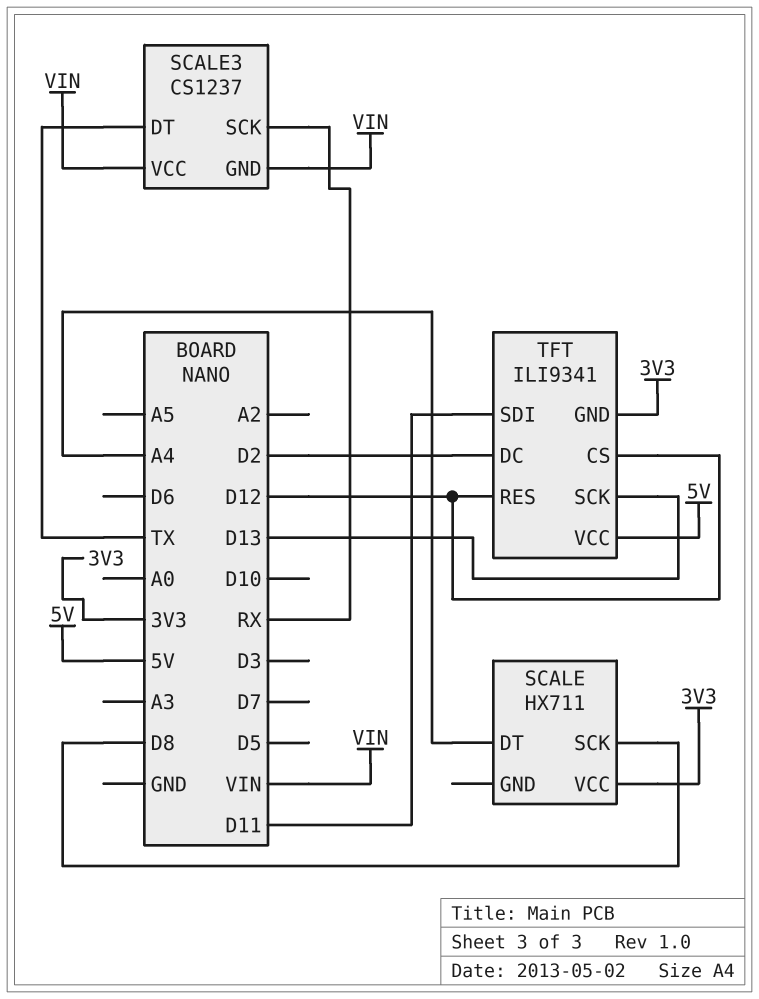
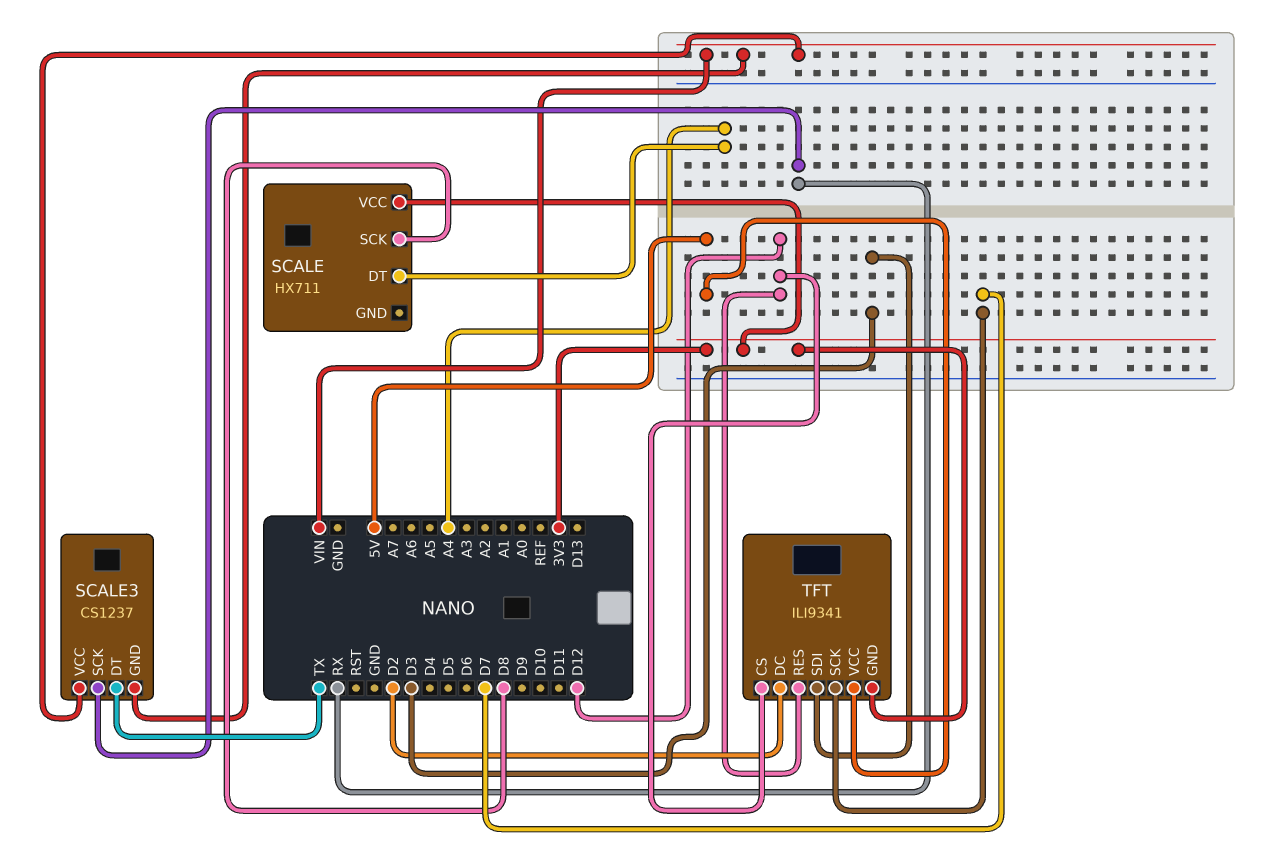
TFT pin SCK: D13 -> D7
TFT pin SDI: D11 -> D3

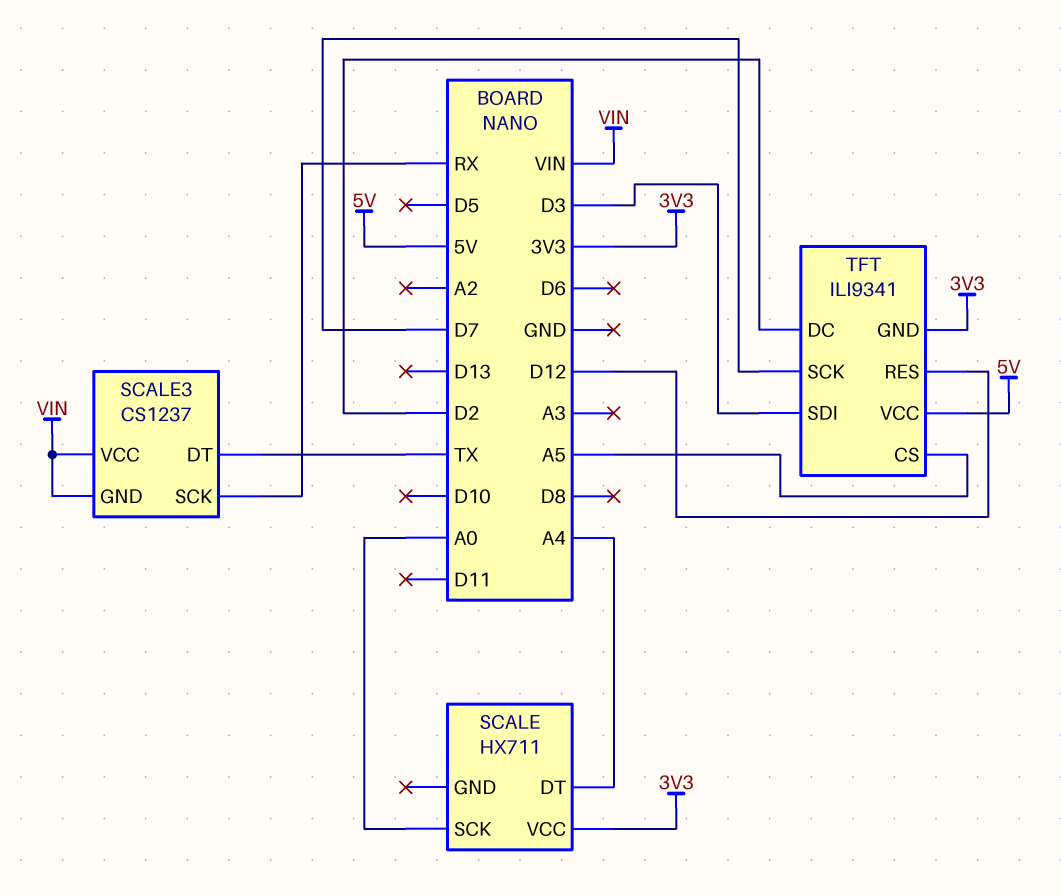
SCALE pin SCK: D8 -> A0
TFT pin CS: D12 -> A5

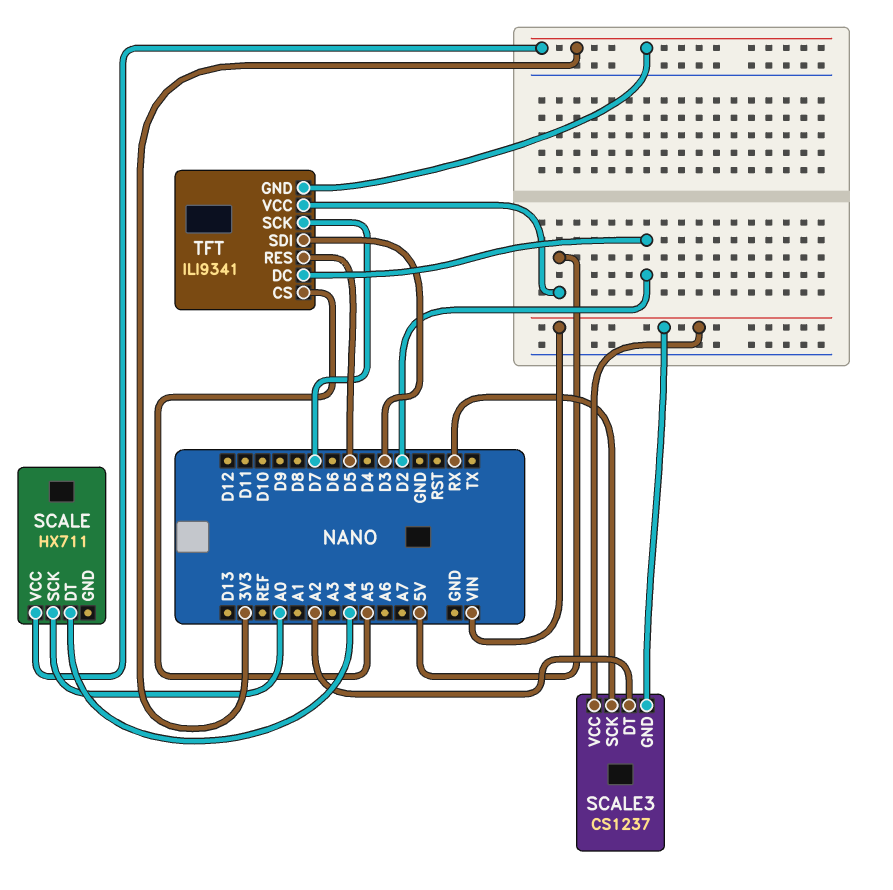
SCALE3 pin DT: TX -> A2
TFT pin RES: D12 -> D5

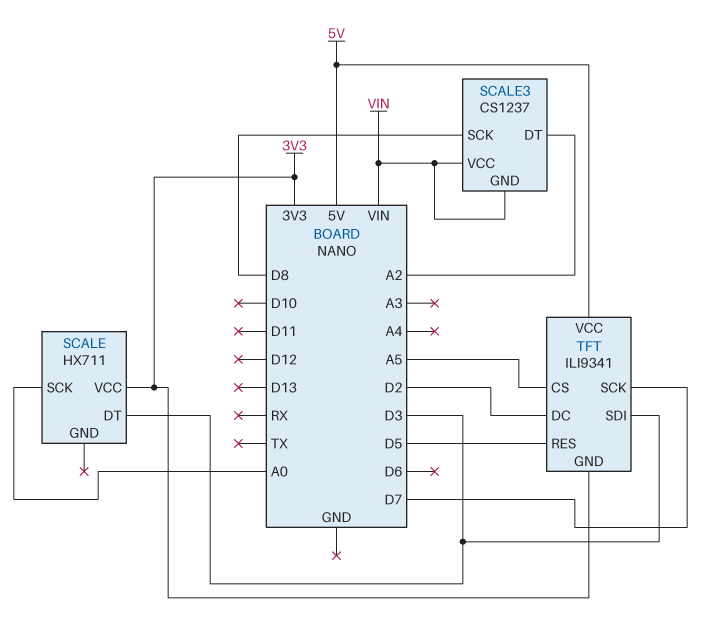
SCALE pin DT: A4 -> D3
SCALE3 pin SCK: RX -> D8

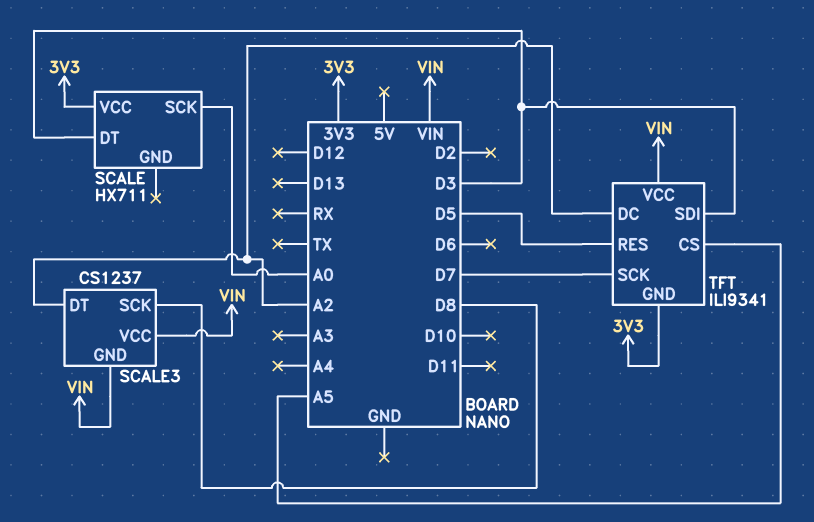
TFT pin DC: D2 -> A2
TFT pin VCC: 5V -> VIN

